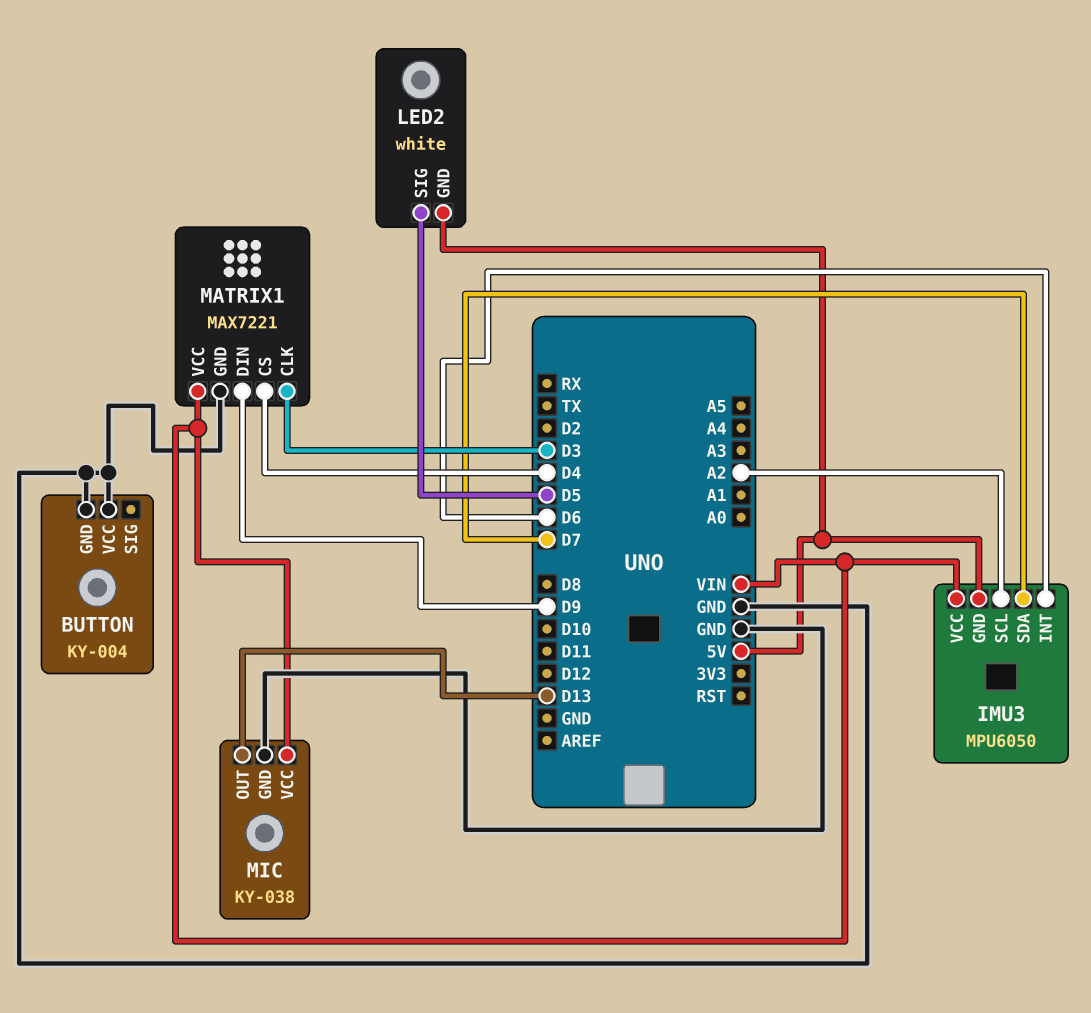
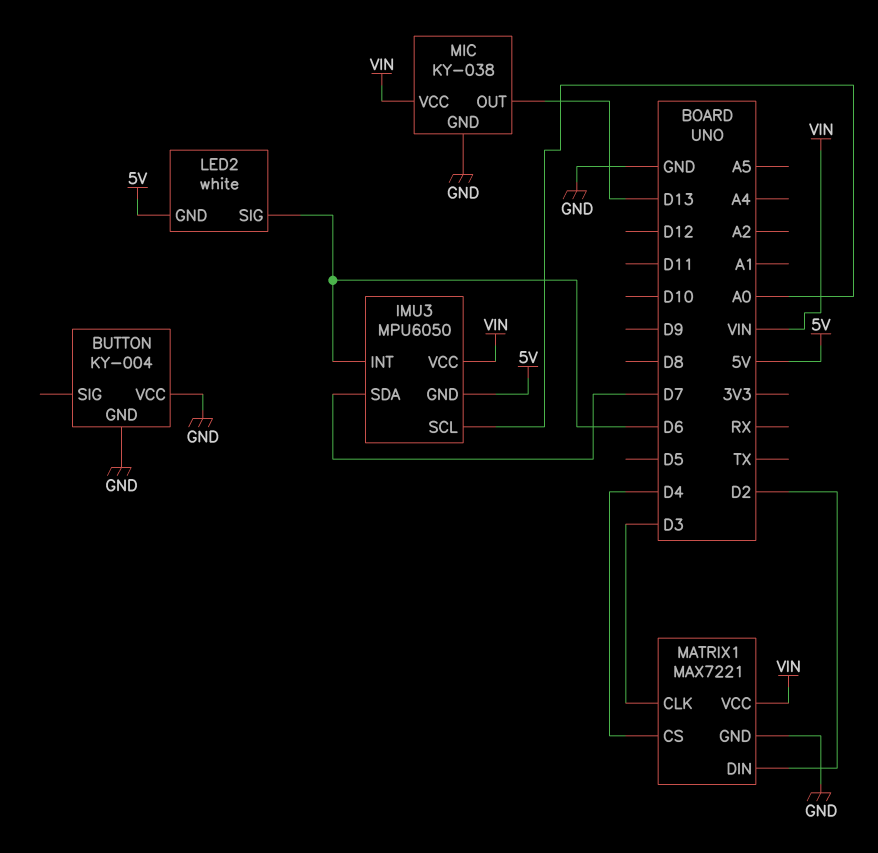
IMU3 pin SCL: A2 -> A0
LED2 pin SIG: D5 -> D6
MATRIX1 pin DIN: D9 -> D2

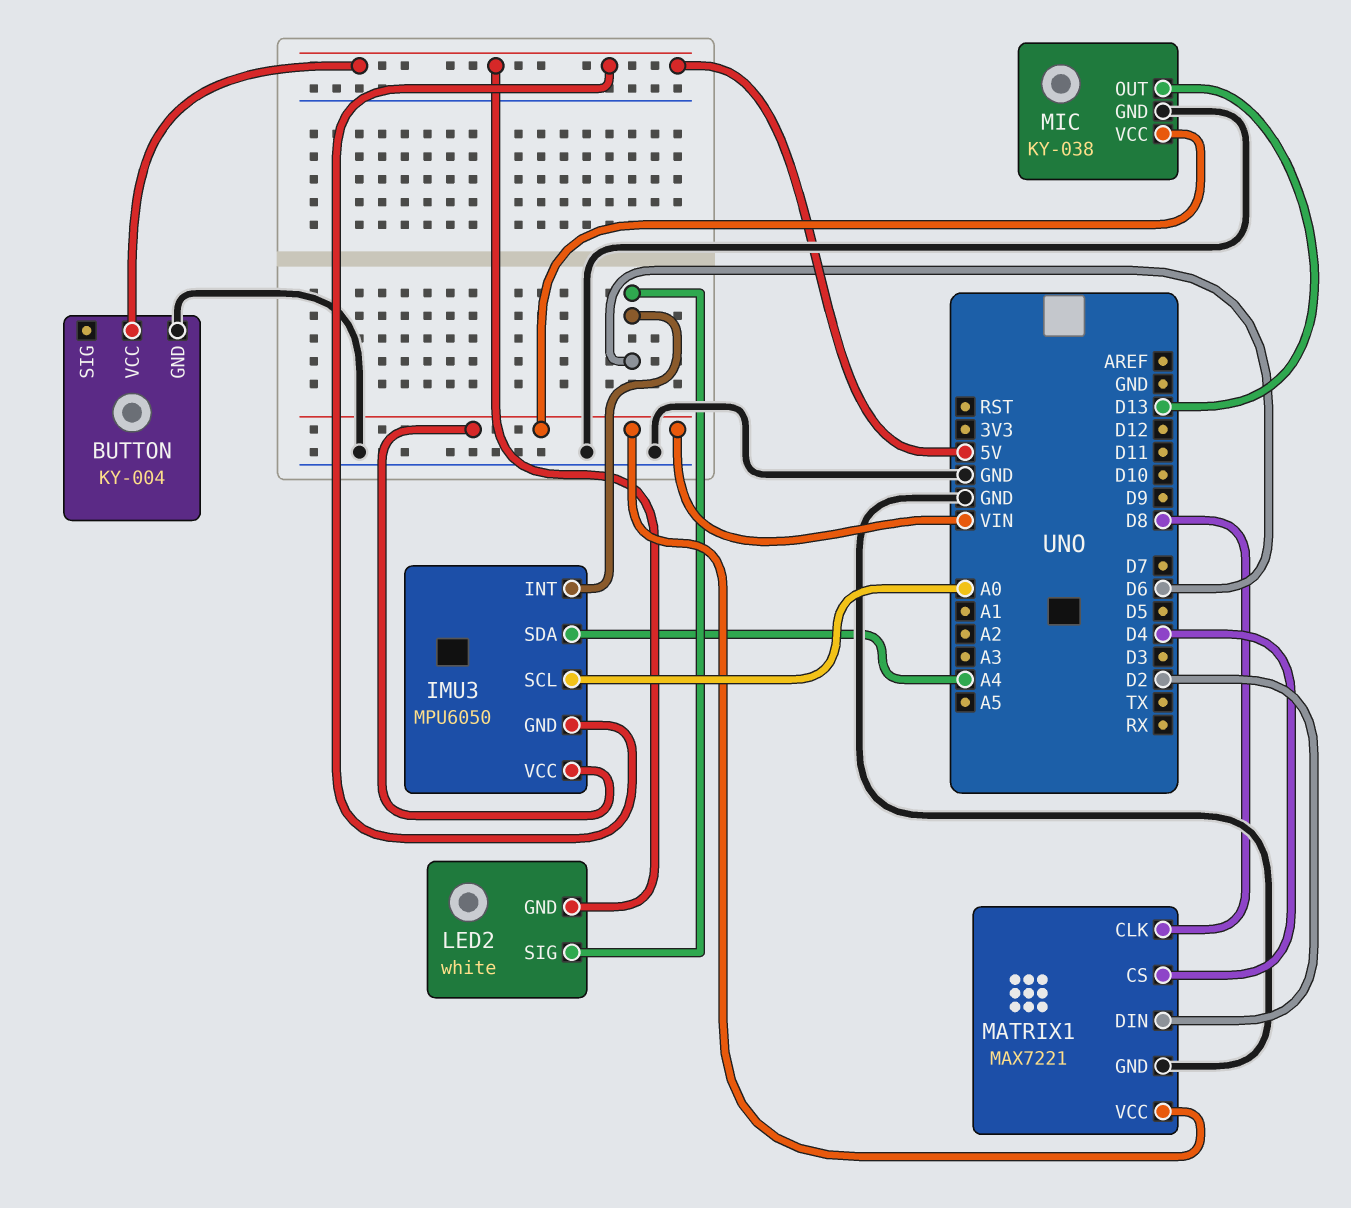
BUTTON pin VCC: GND -> 5V
IMU3 pin SDA: D7 -> A4
MATRIX1 pin CLK: D3 -> D8

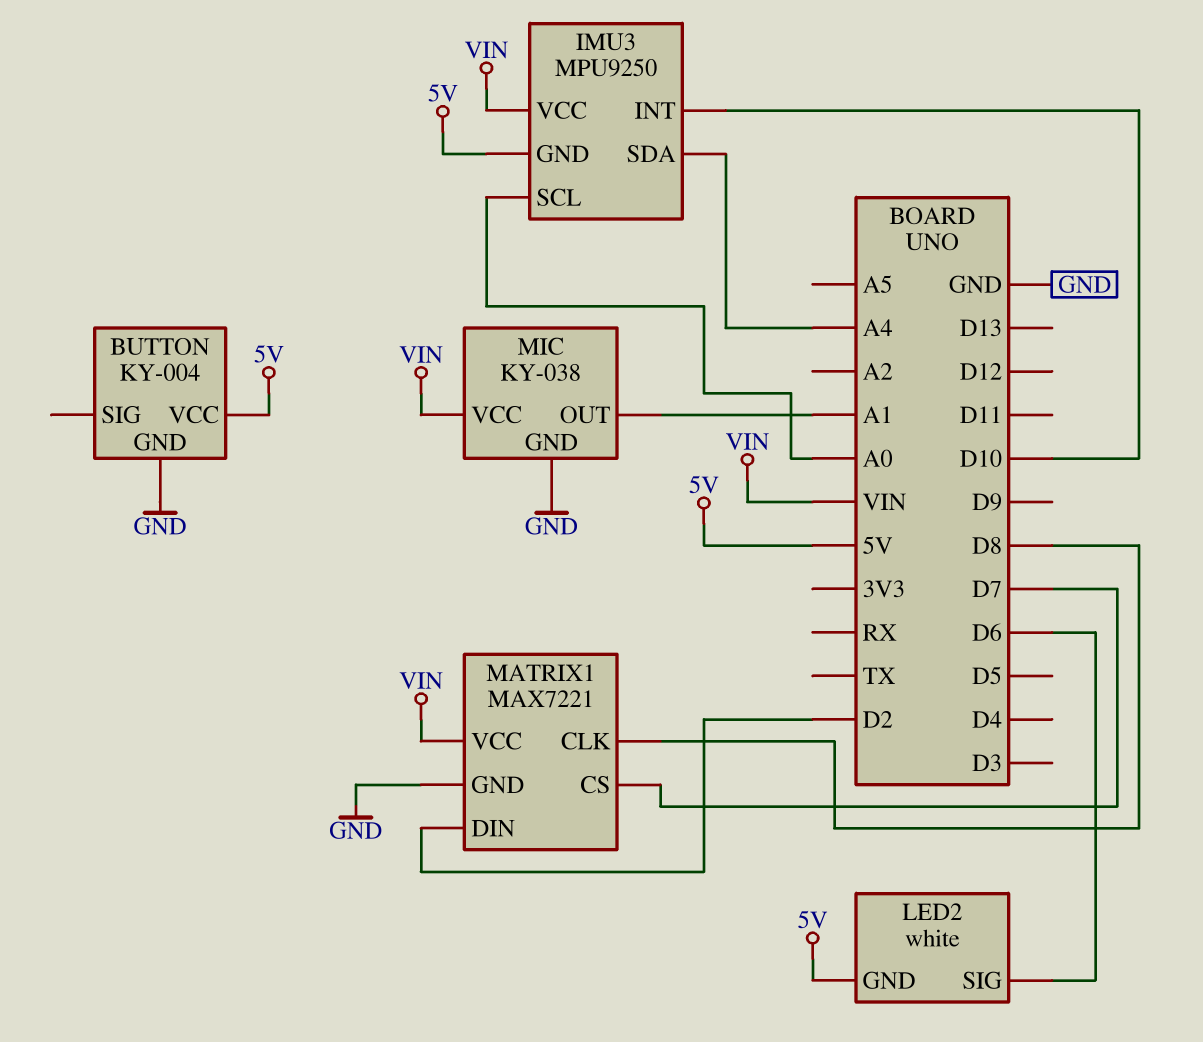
IMU3: MPU6050 -> MPU9250
IMU3 pin INT: D6 -> D10
MATRIX1 pin CS: D4 -> D7
MIC pin OUT: D13 -> A1

